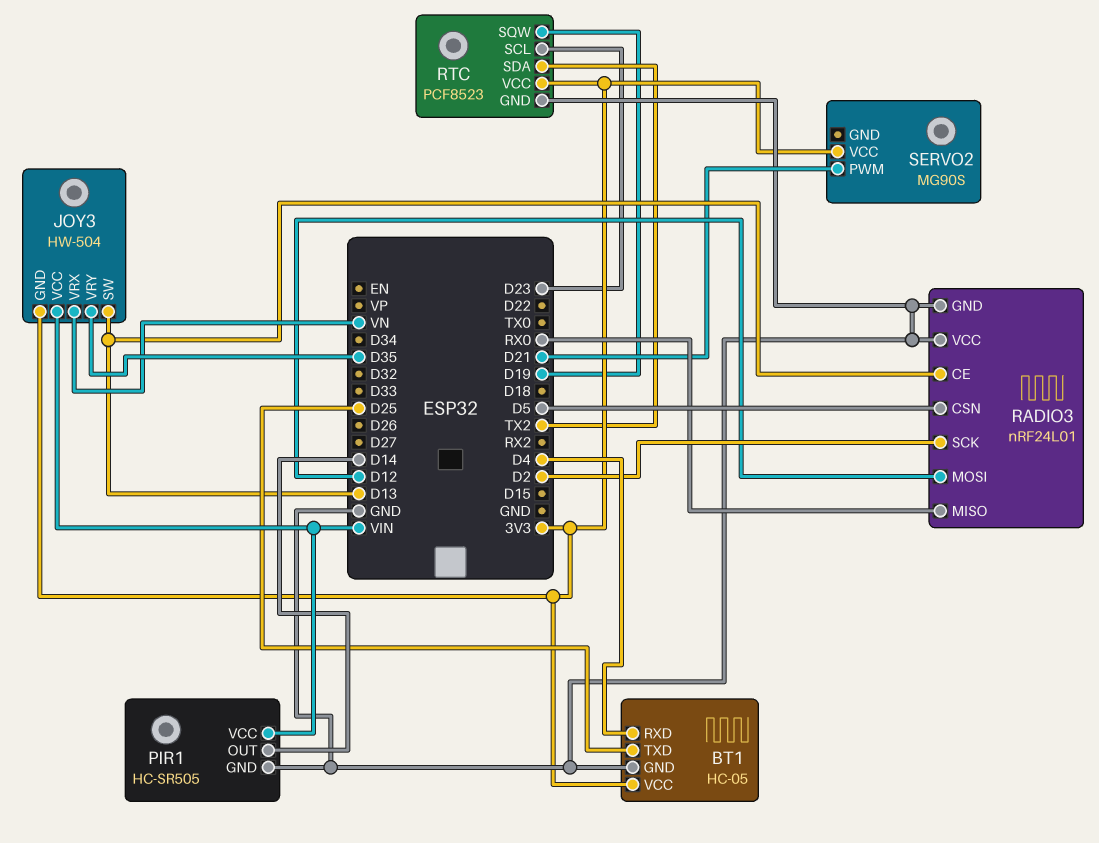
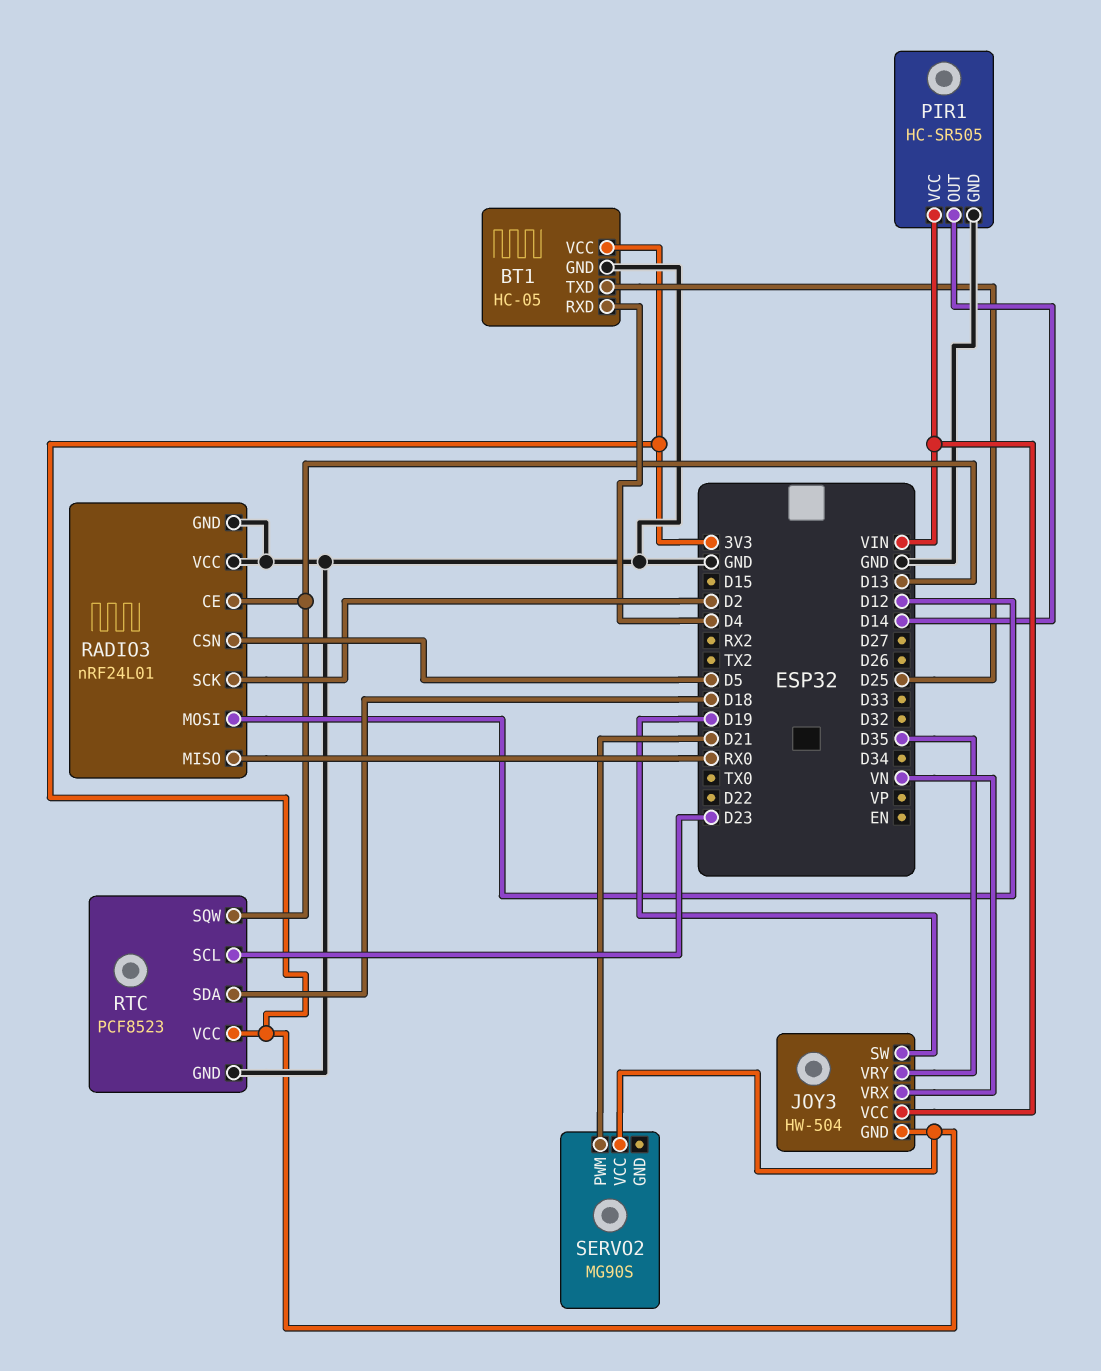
JOY3 pin SW: D13 -> D19
RTC pin SDA: TX2 -> D18
RTC pin SQW: D19 -> D13

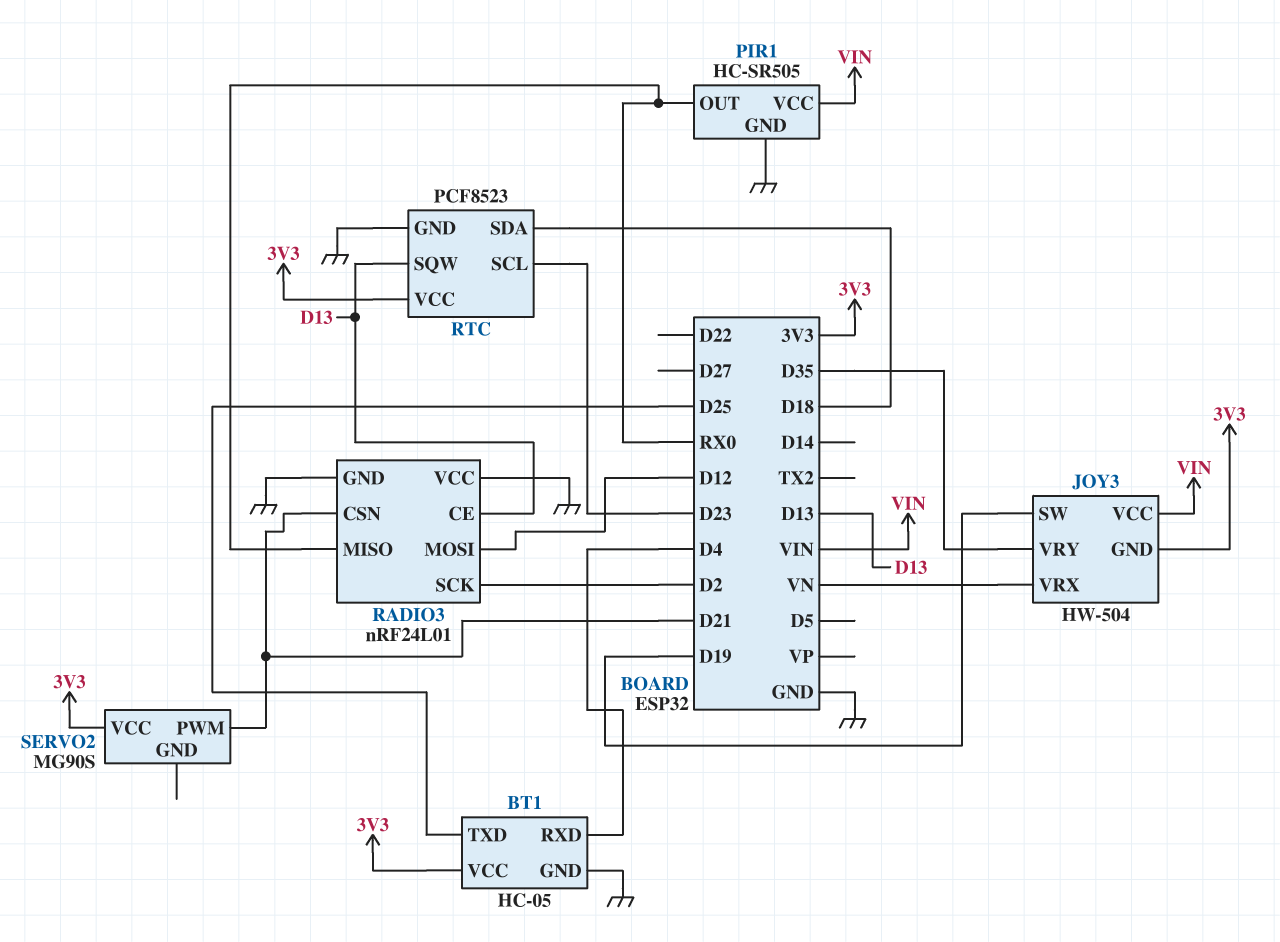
PIR1 pin OUT: D14 -> RX0
RADIO3 pin CSN: D5 -> D21

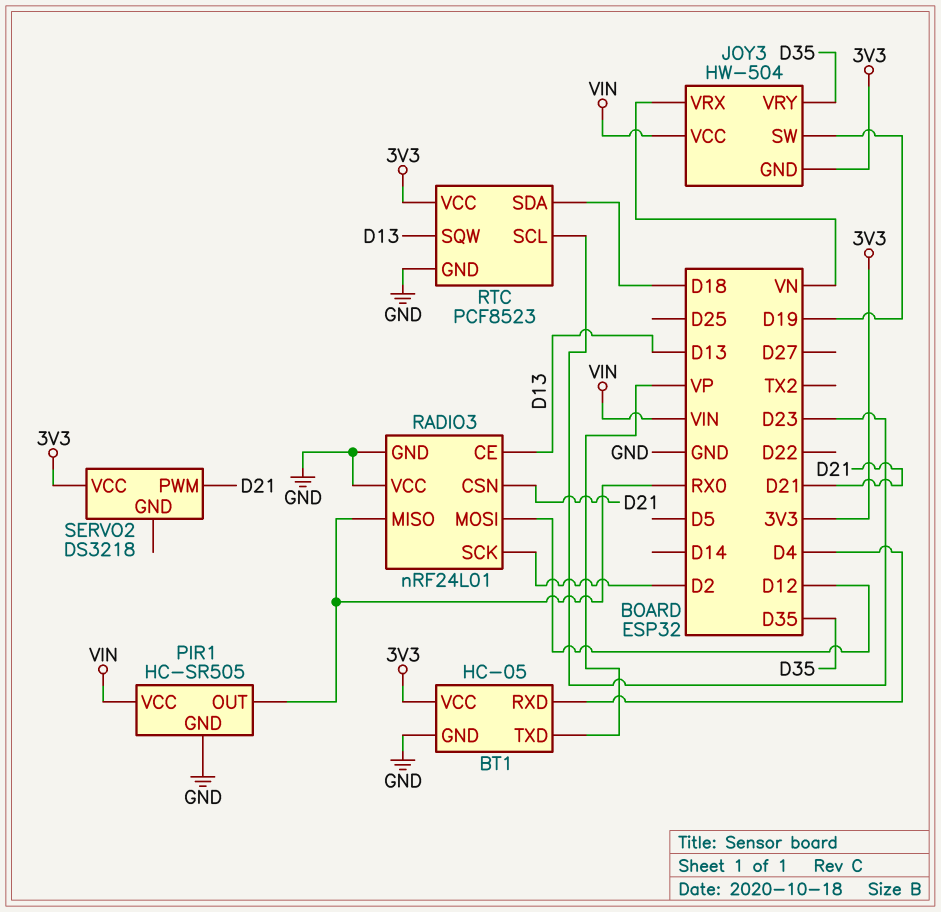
BT1 pin TXD: D25 -> VP
SERVO2: MG90S -> DS3218

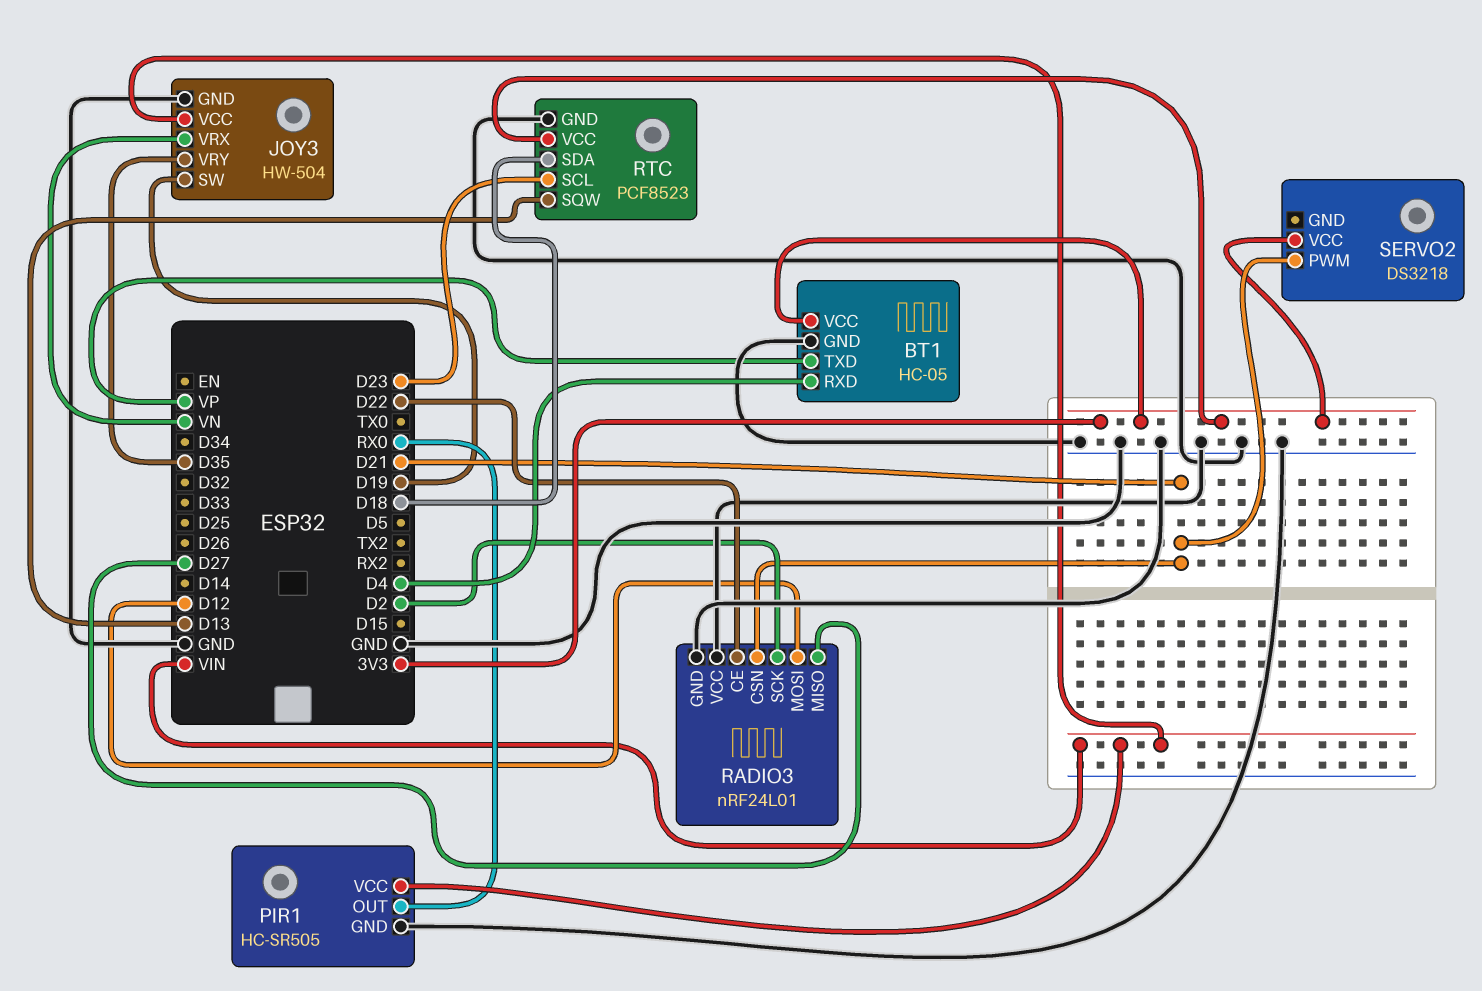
JOY3 pin GND: 3V3 -> GND
RADIO3 pin CE: D13 -> D22
RADIO3 pin MISO: RX0 -> D27

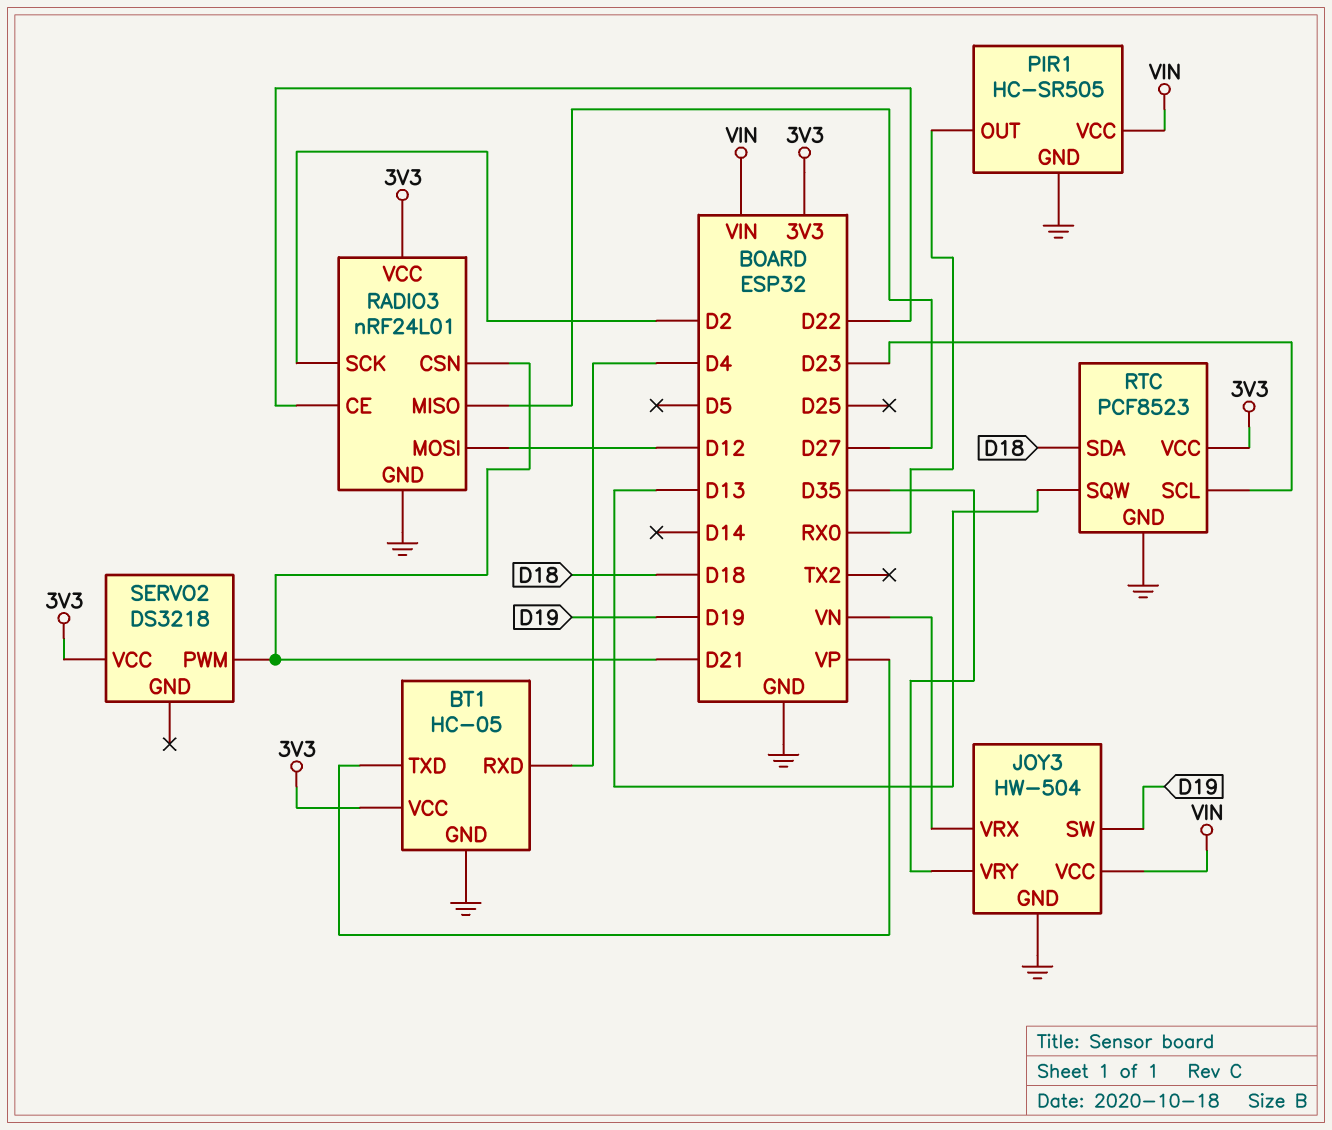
RADIO3 pin VCC: GND -> 3V3

